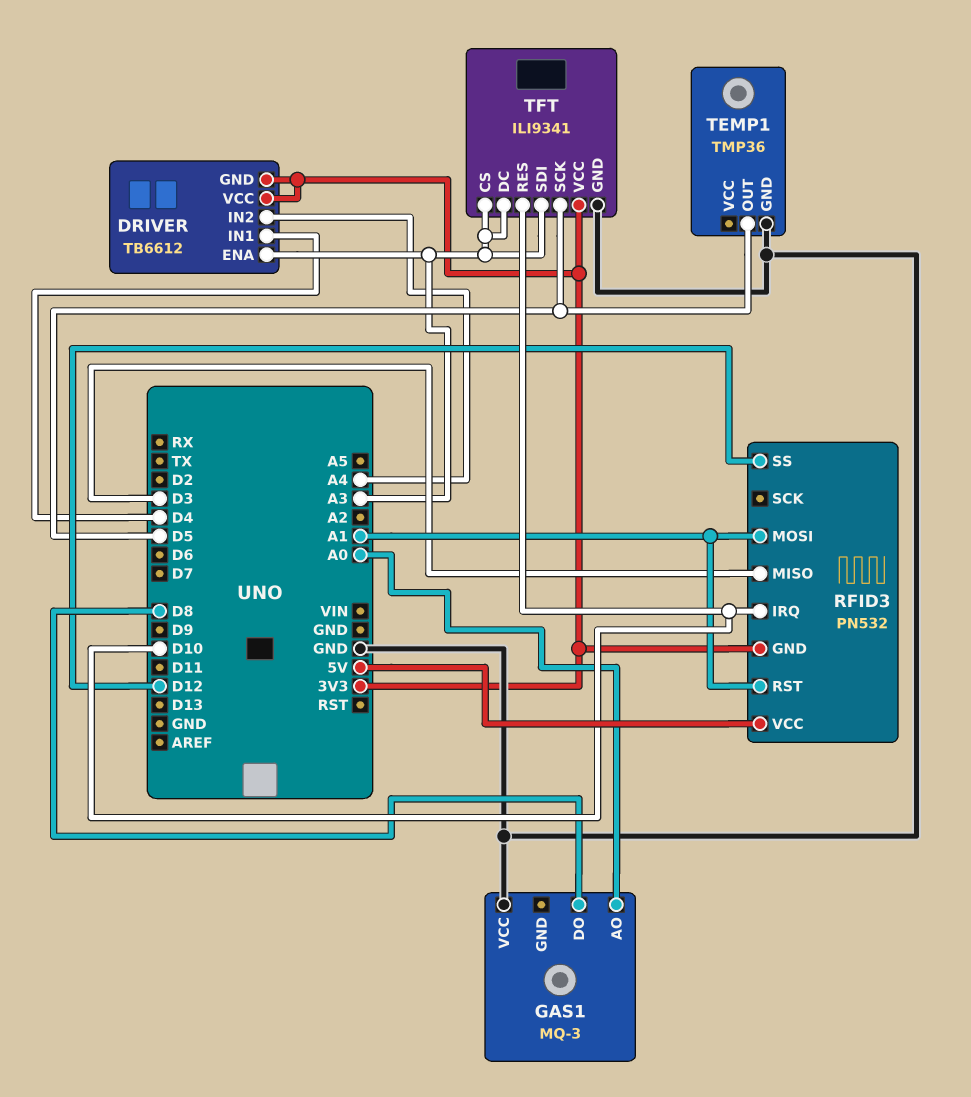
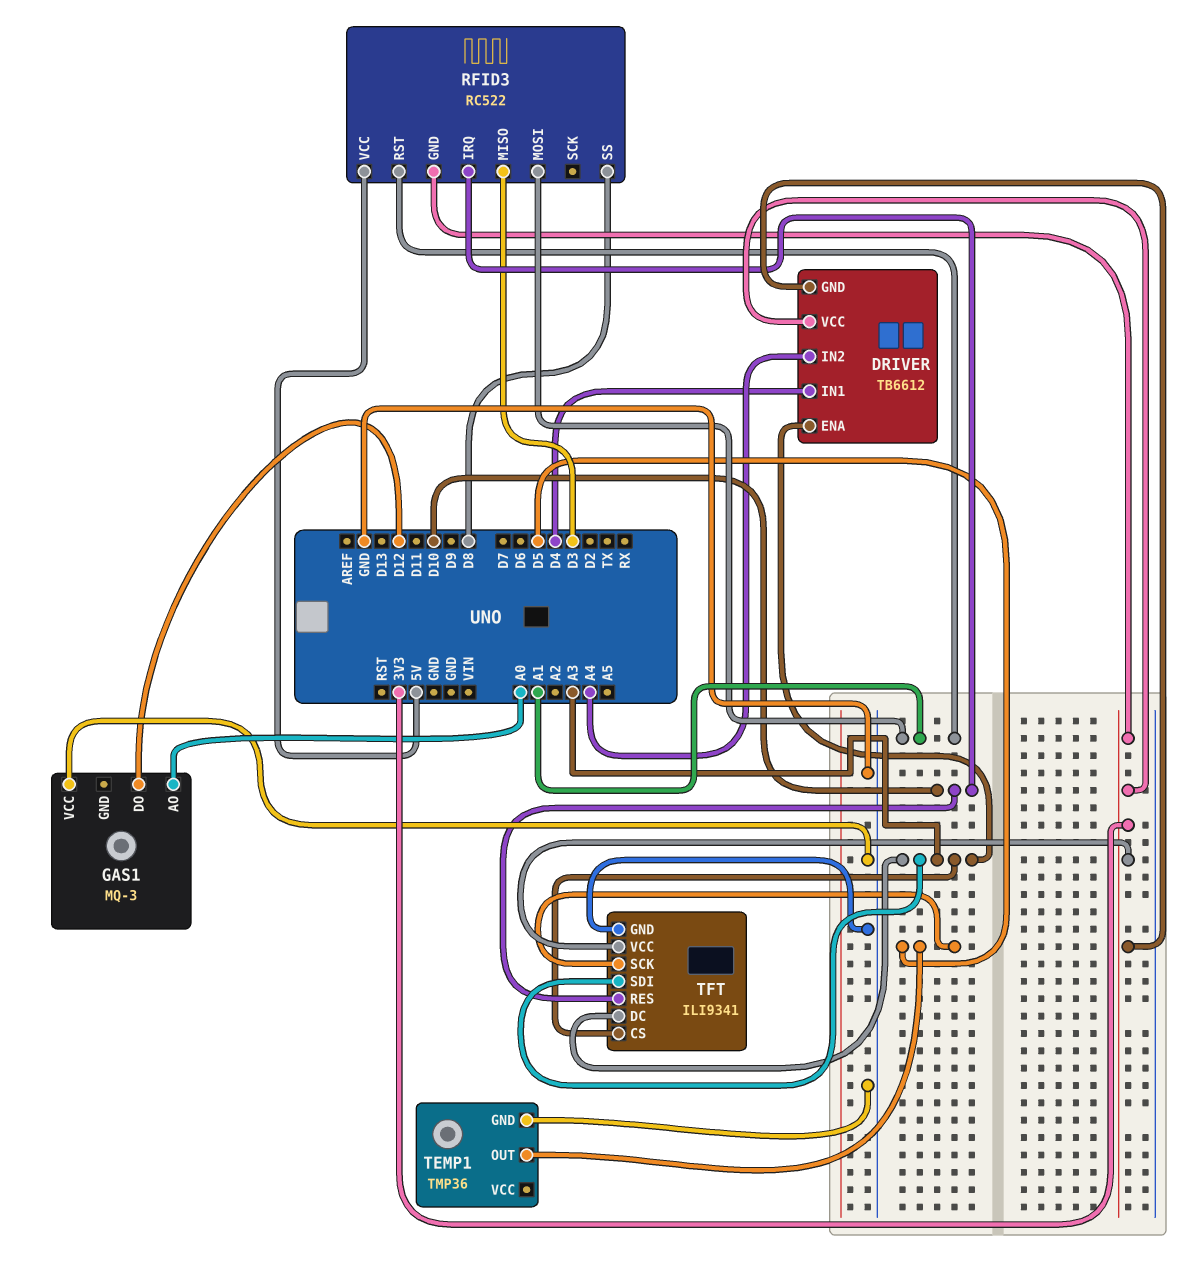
GAS1 pin DO: D8 -> D12
RFID3: PN532 -> RC522
RFID3 pin SS: D12 -> D8

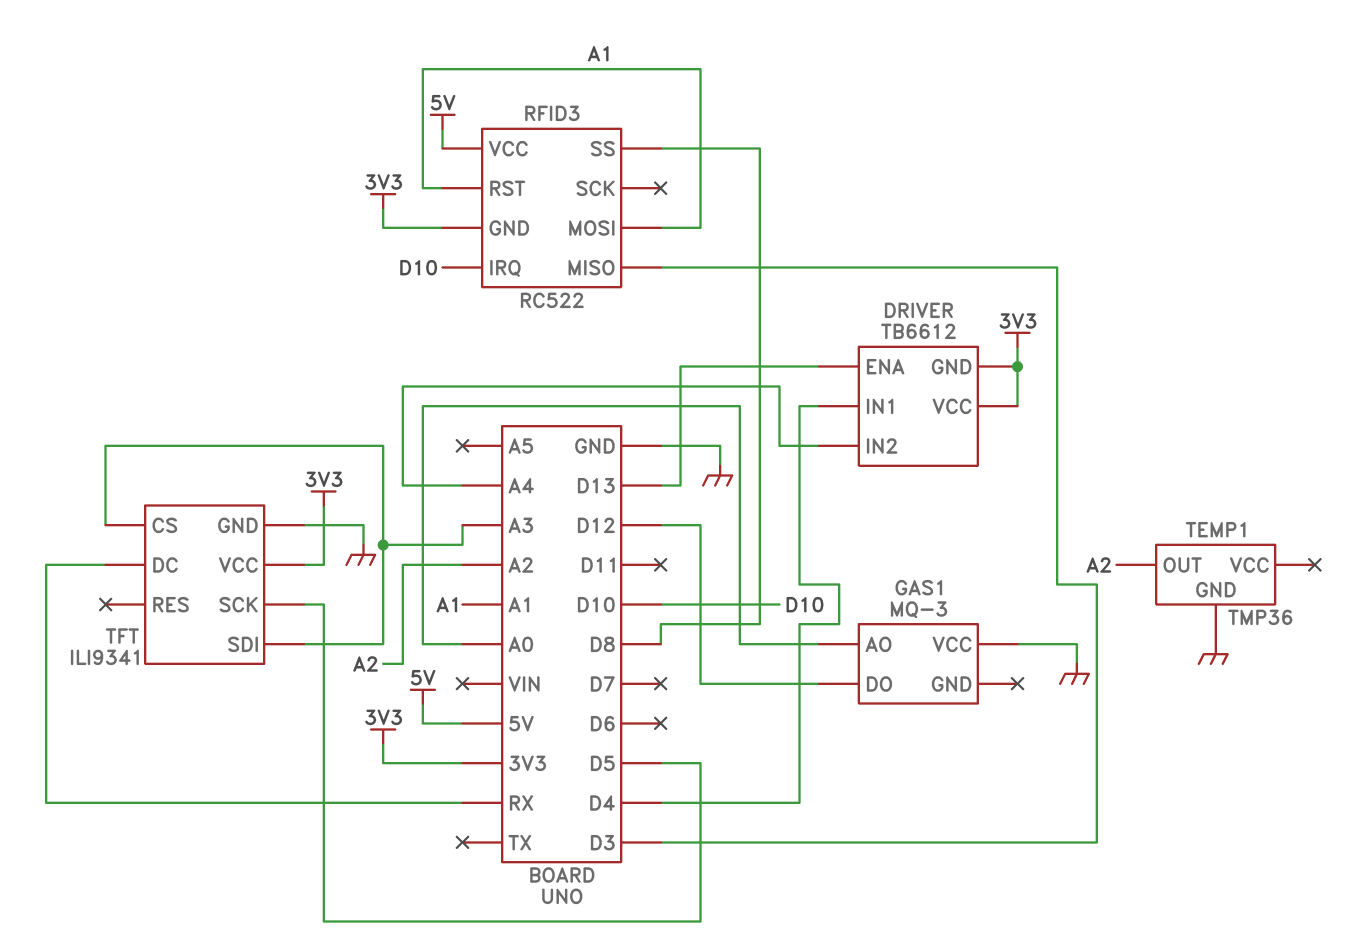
DRIVER pin ENA: A3 -> D13
TEMP1 pin OUT: D5 -> A2
TFT pin DC: A3 -> RX
TFT pin RES: D10 -> none

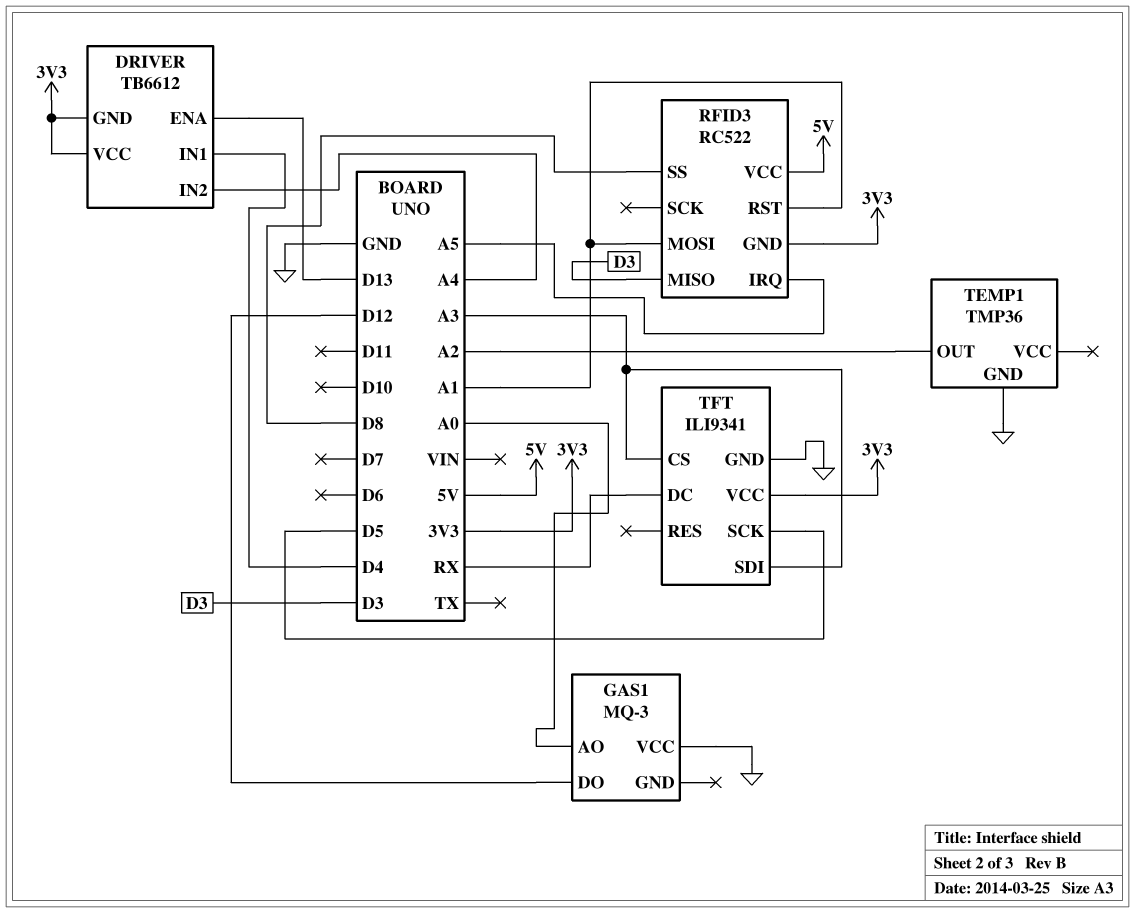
RFID3 pin IRQ: D10 -> A5

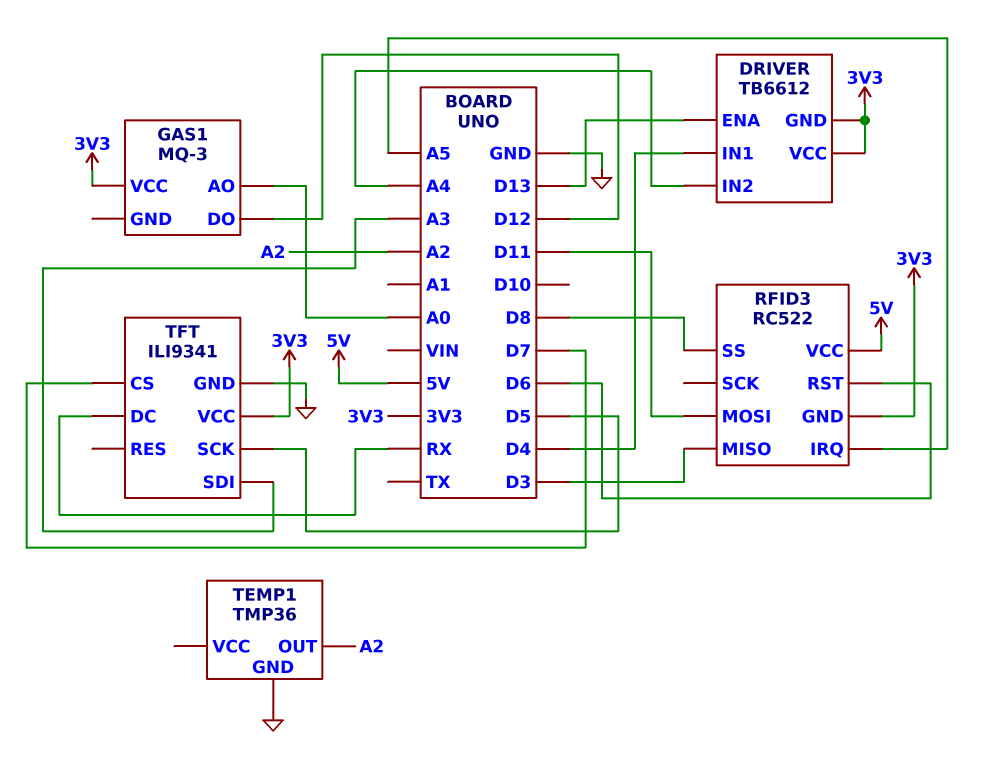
GAS1 pin VCC: GND -> 3V3
RFID3 pin MOSI: A1 -> D11
RFID3 pin RST: A1 -> D6
TFT pin CS: A3 -> D7

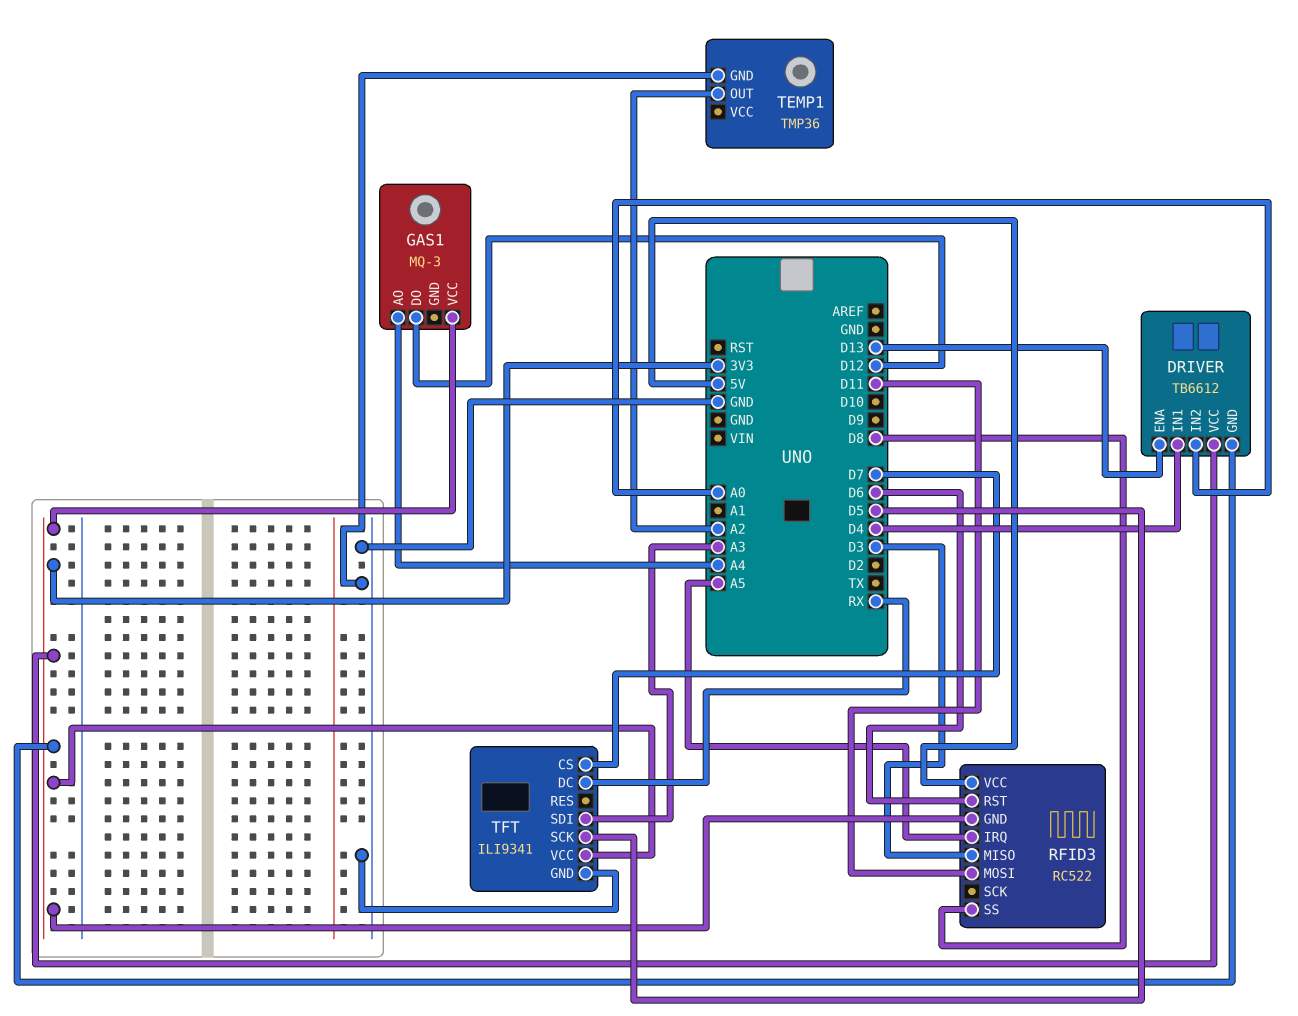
DRIVER pin IN2: A4 -> A0
GAS1 pin AO: A0 -> A4

